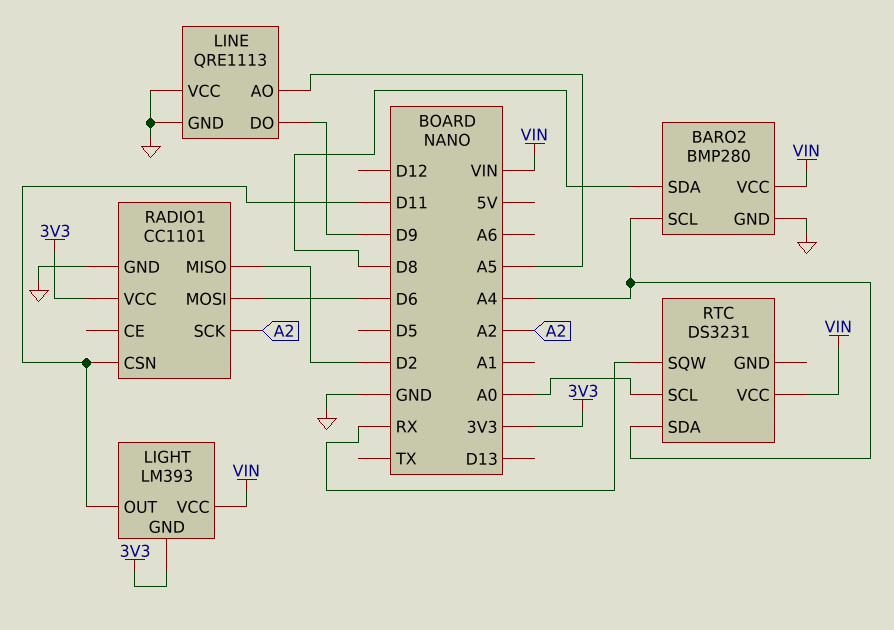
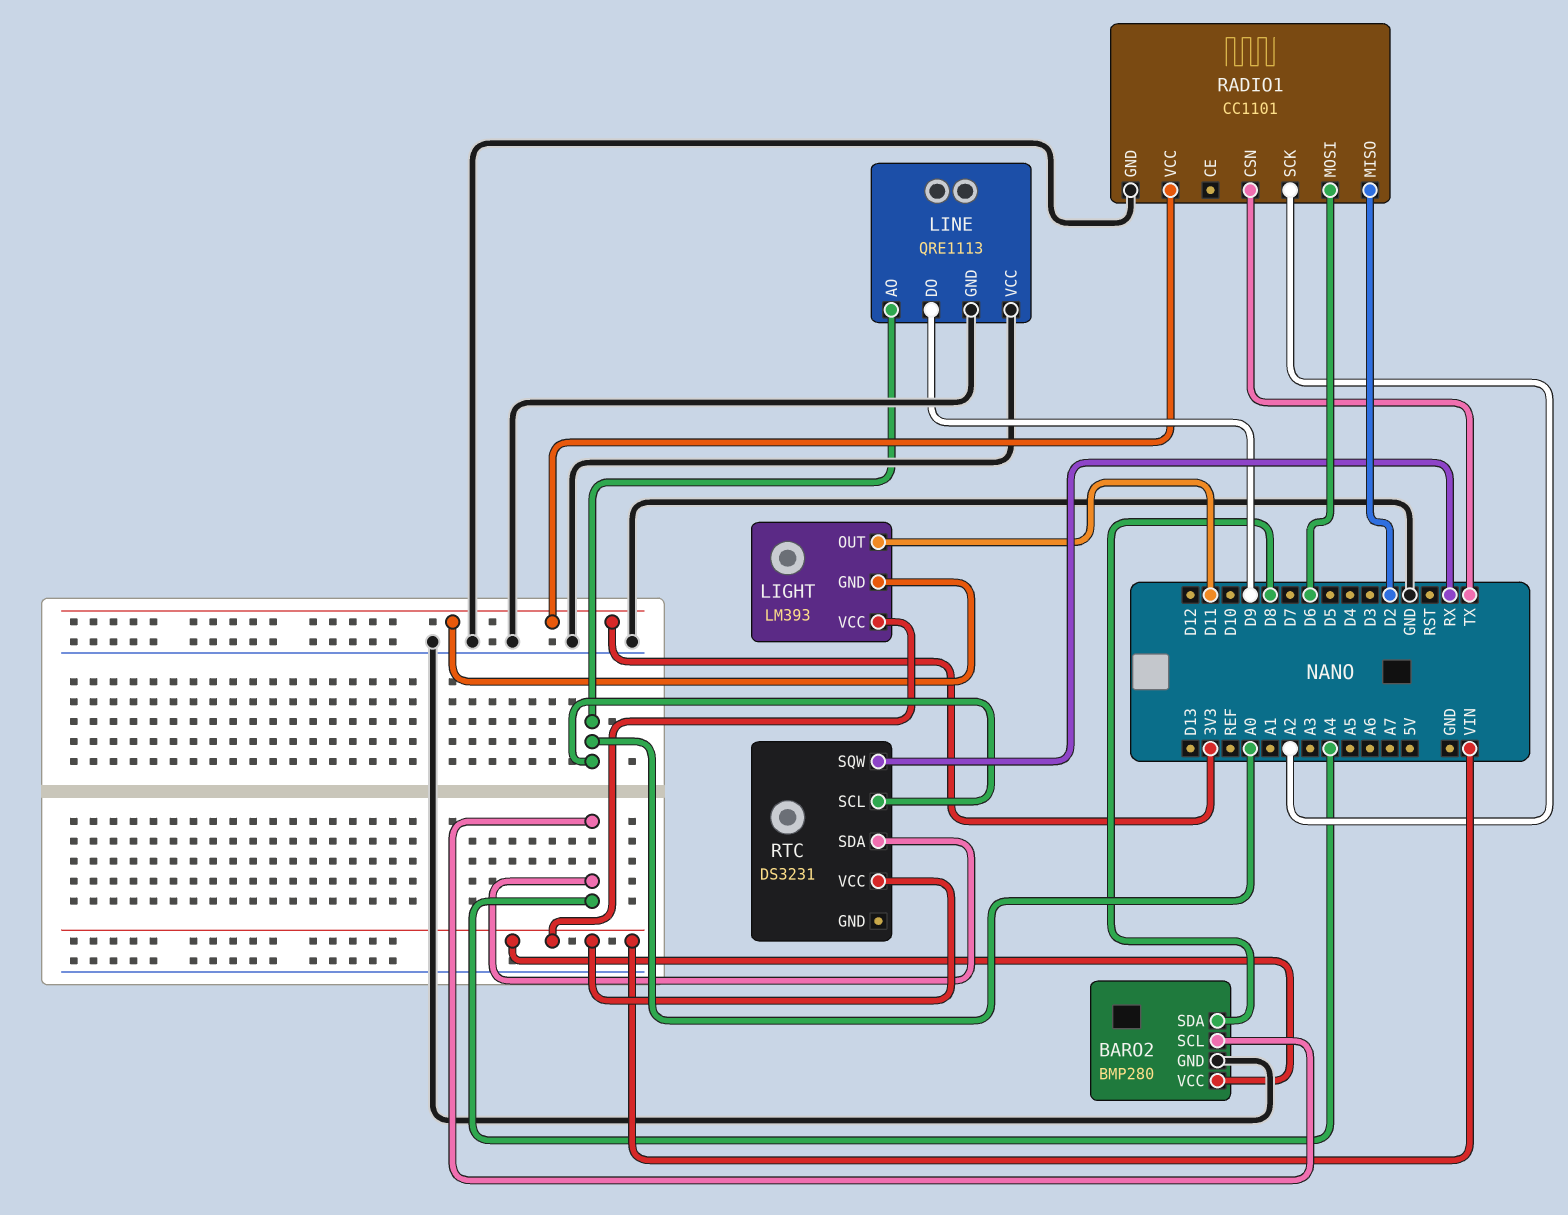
LINE pin AO: A5 -> A0
RADIO1 pin CSN: D11 -> TX

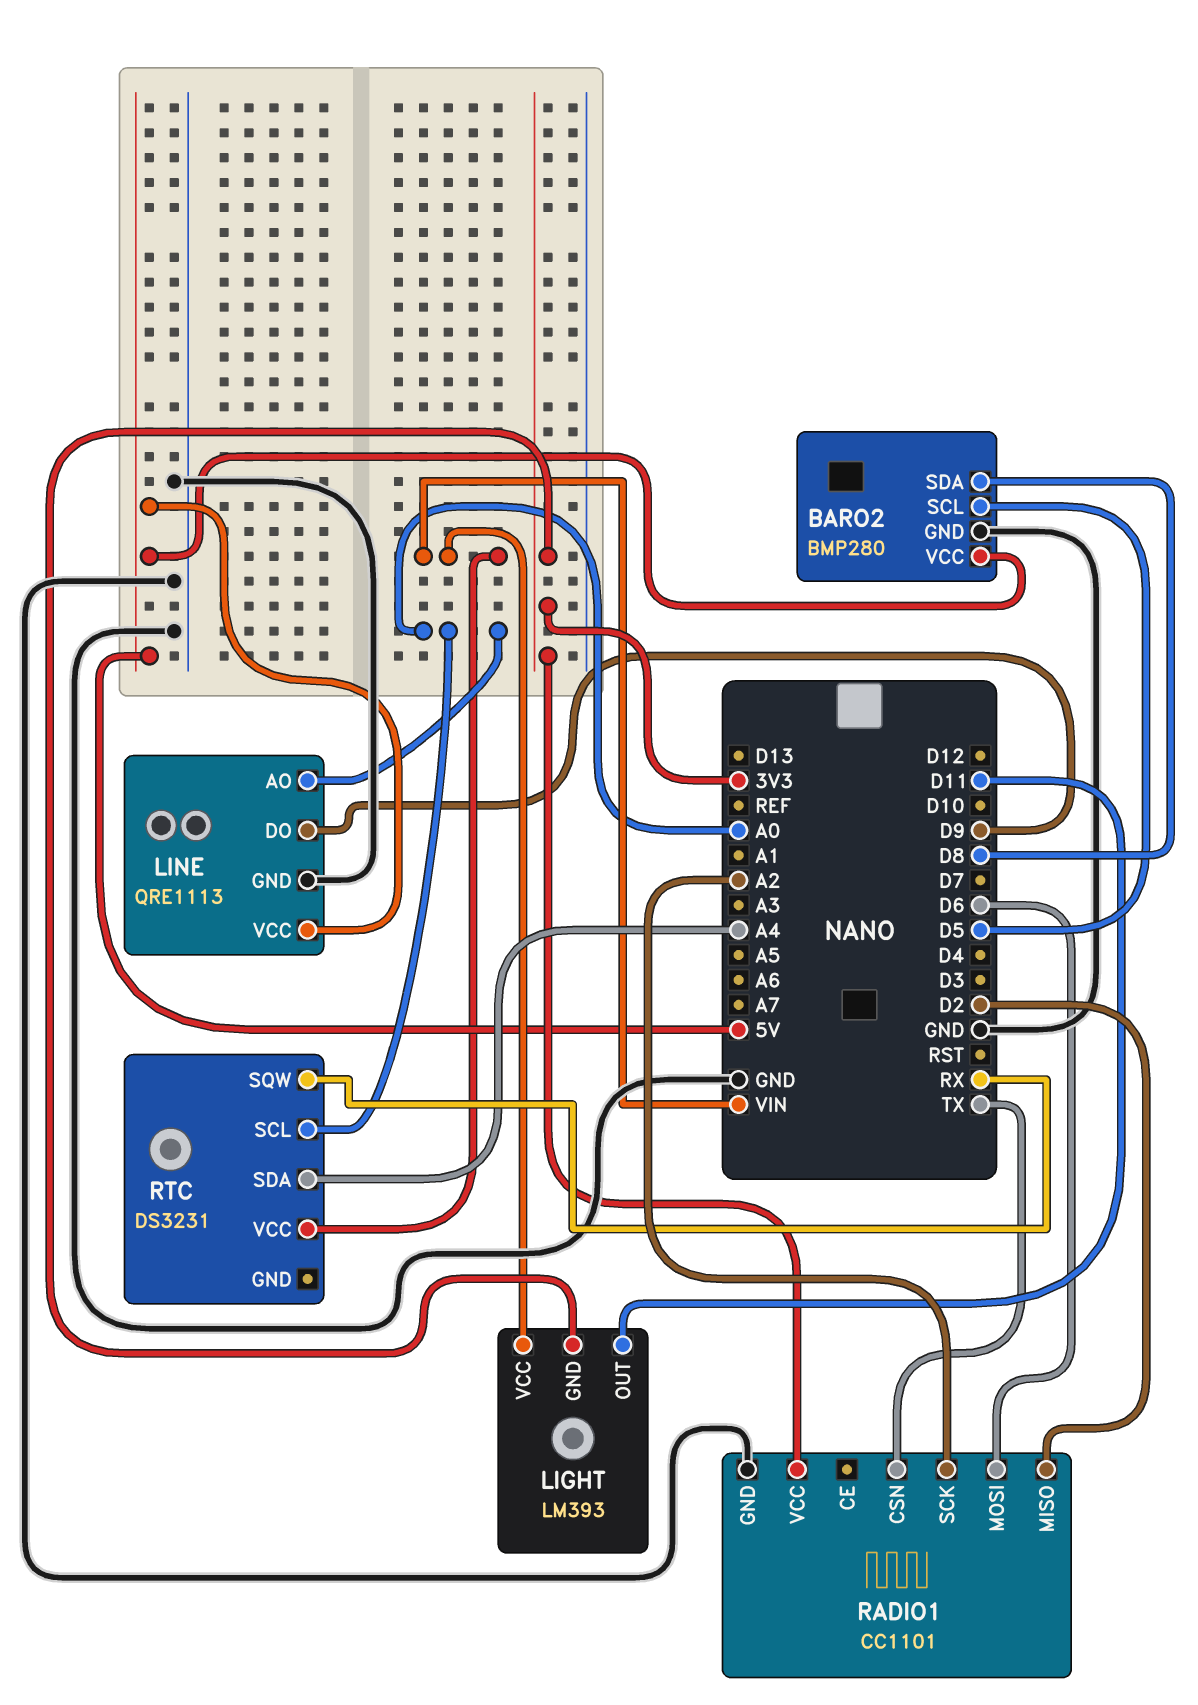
BARO2 pin SCL: A4 -> D5
BARO2 pin VCC: VIN -> 5V
LINE pin VCC: GND -> 5V

